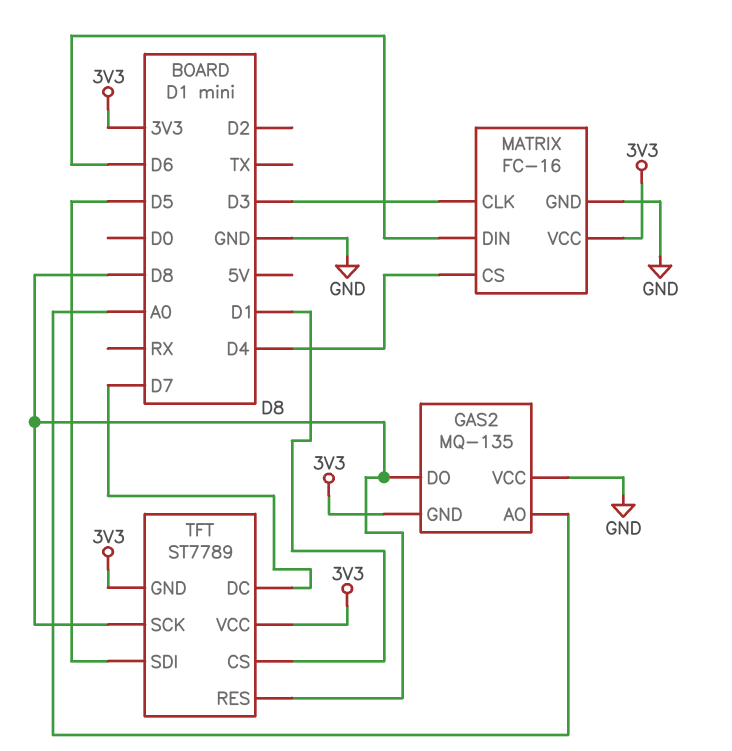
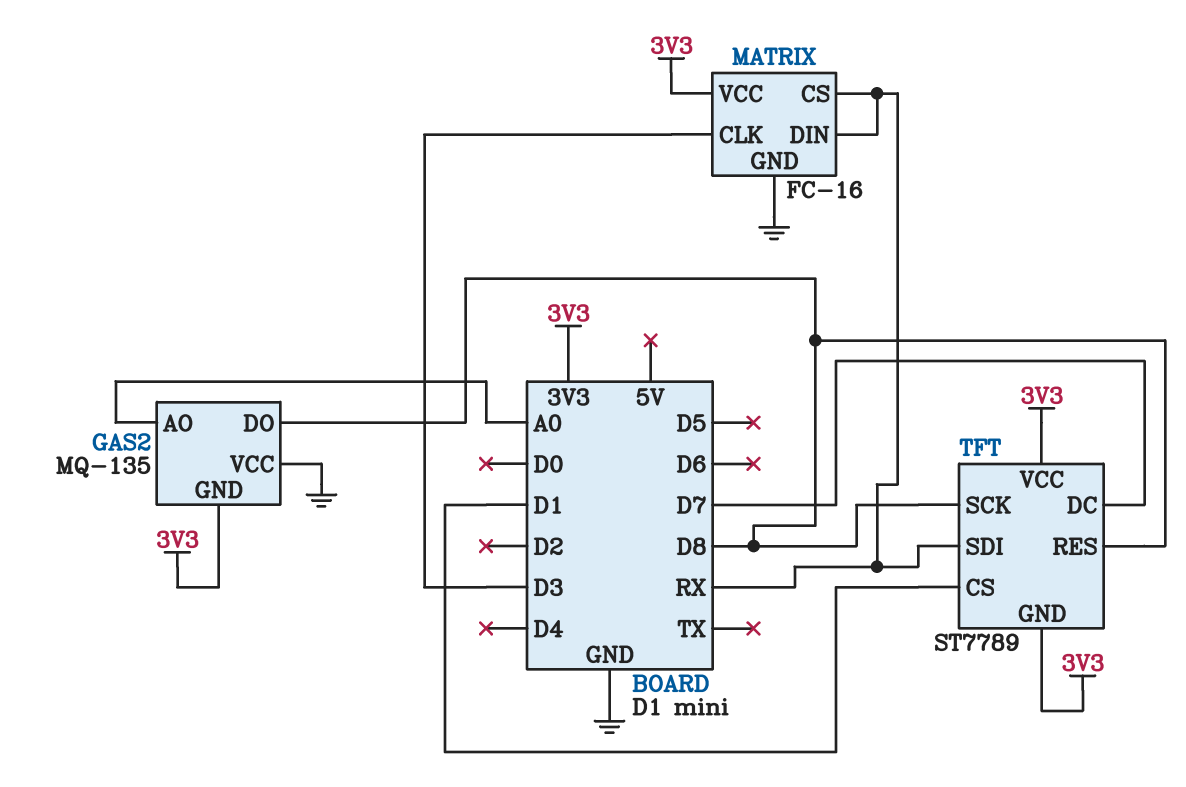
MATRIX pin CS: D4 -> RX
MATRIX pin DIN: D6 -> RX
TFT pin SDI: D5 -> RX

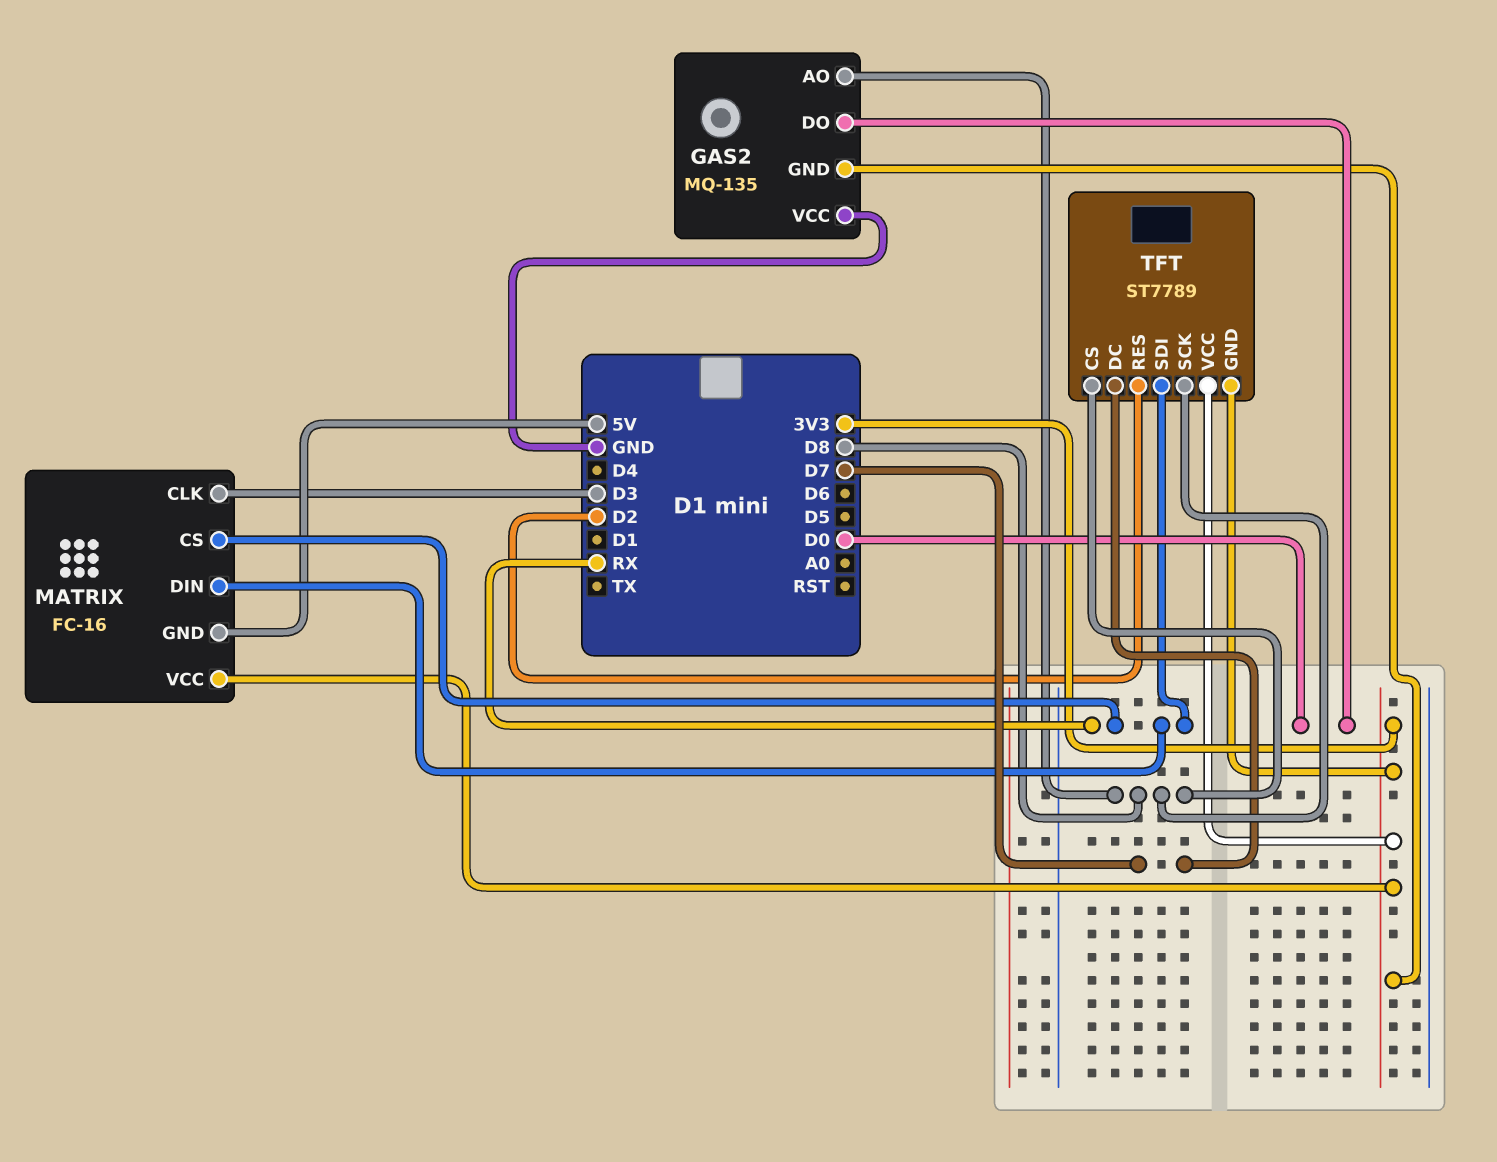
GAS2 pin AO: A0 -> D8
GAS2 pin DO: D8 -> D0
MATRIX pin GND: GND -> 5V
TFT pin CS: D1 -> D8
TFT pin RES: D8 -> D2

